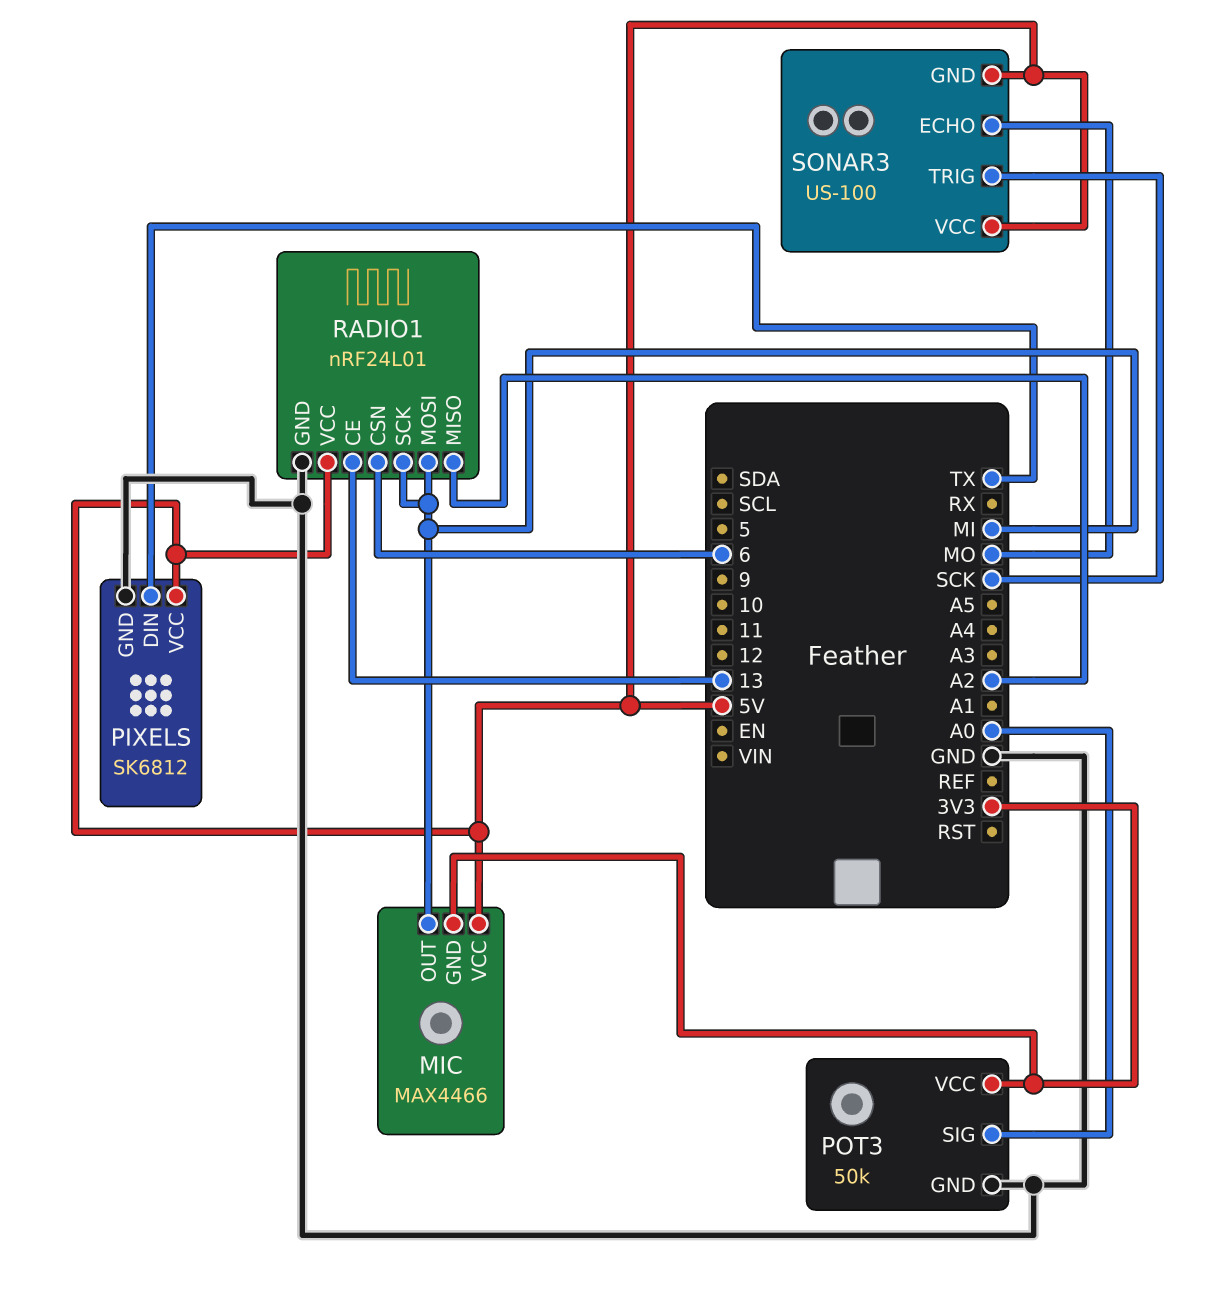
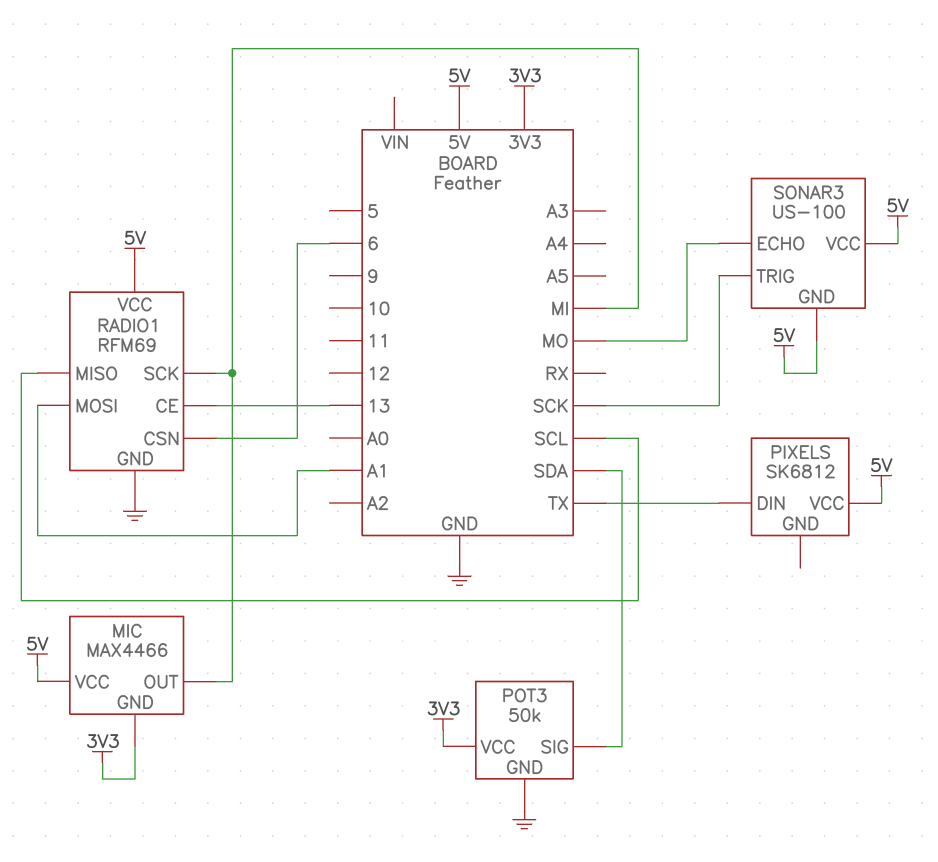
PIXELS pin GND: GND -> none
POT3 pin SIG: A0 -> SDA
RADIO1: nRF24L01 -> RFM69
RADIO1 pin MISO: A2 -> SCL
RADIO1 pin MOSI: MI -> A1

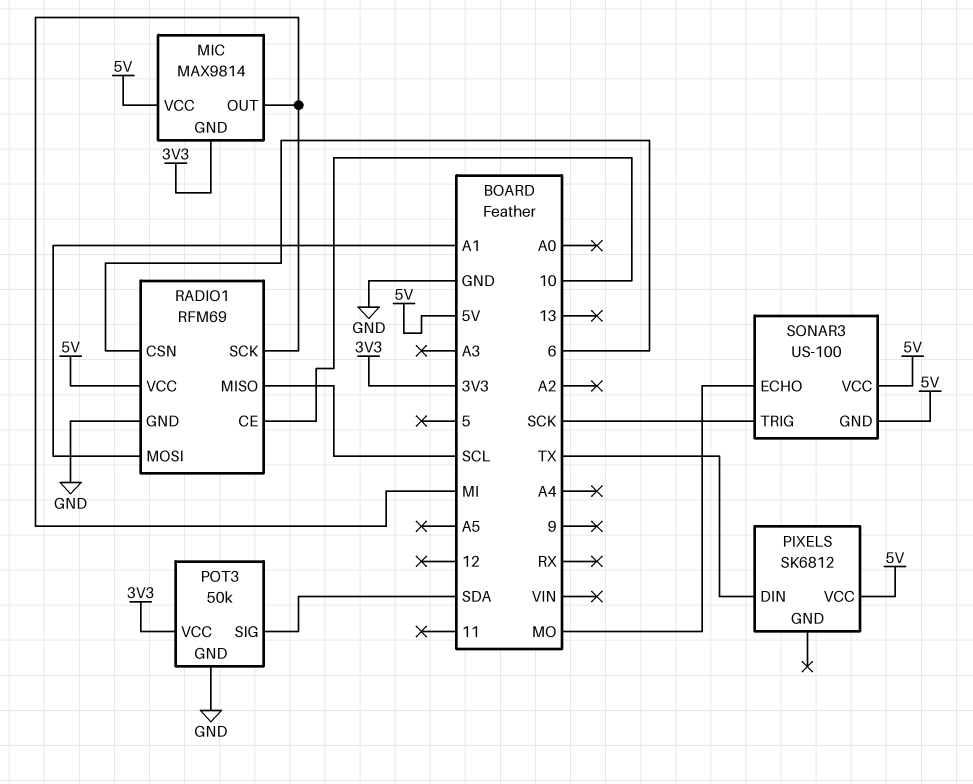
MIC: MAX4466 -> MAX9814
RADIO1 pin CE: 13 -> 10

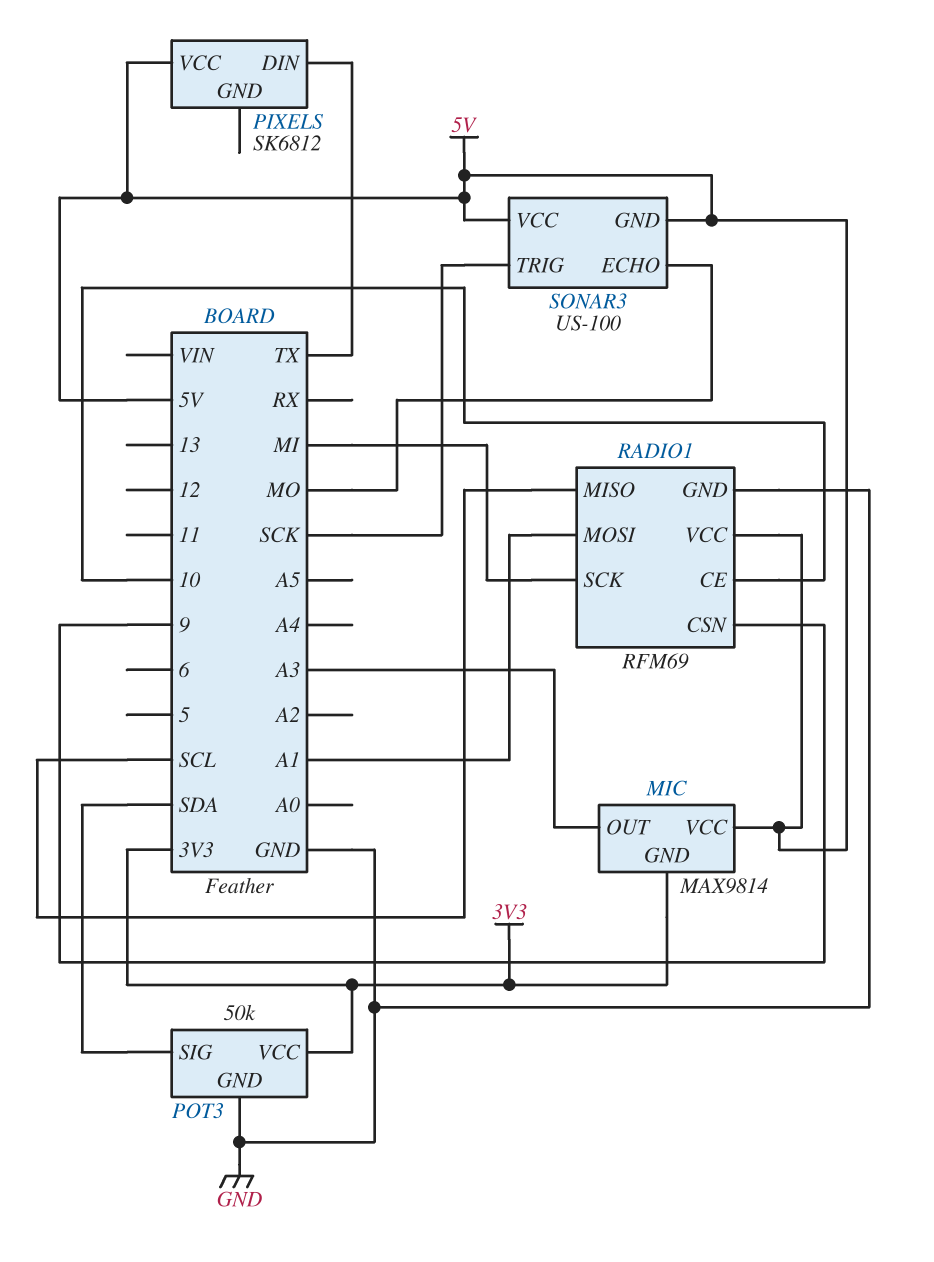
MIC pin OUT: MI -> A3
RADIO1 pin CSN: 6 -> 9

